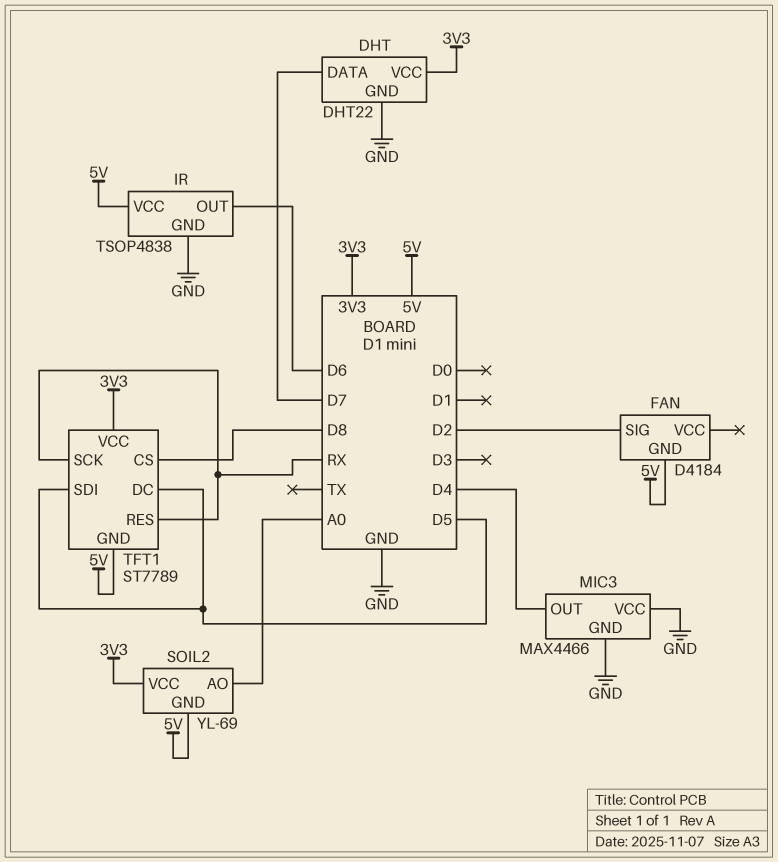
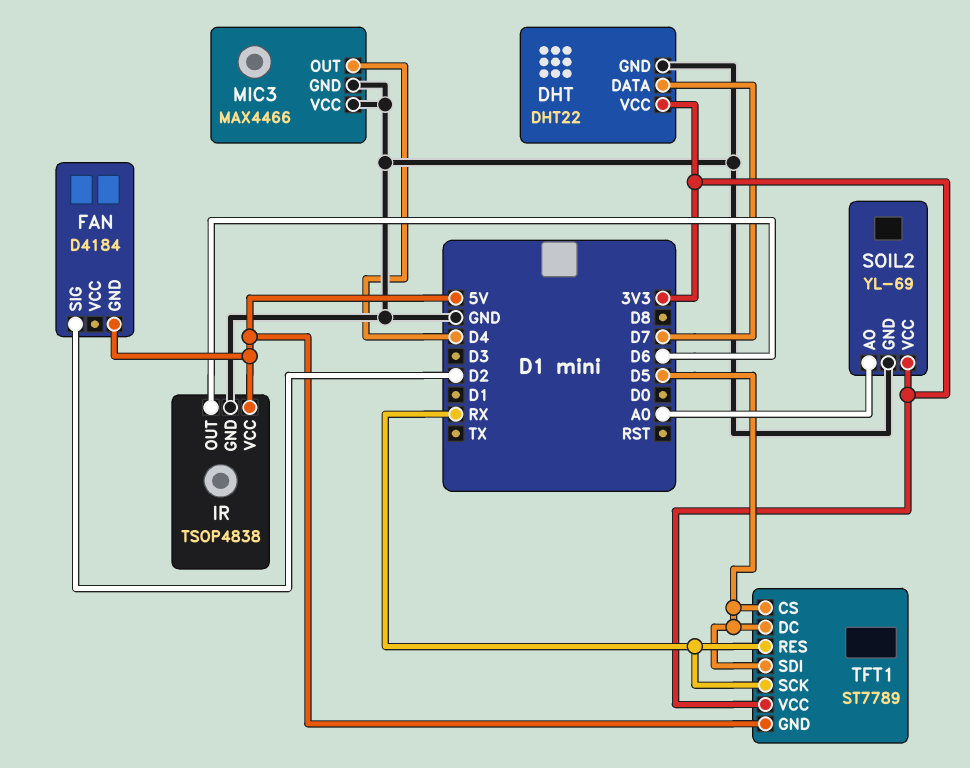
SOIL2 pin GND: 5V -> GND
TFT1 pin CS: D8 -> D5

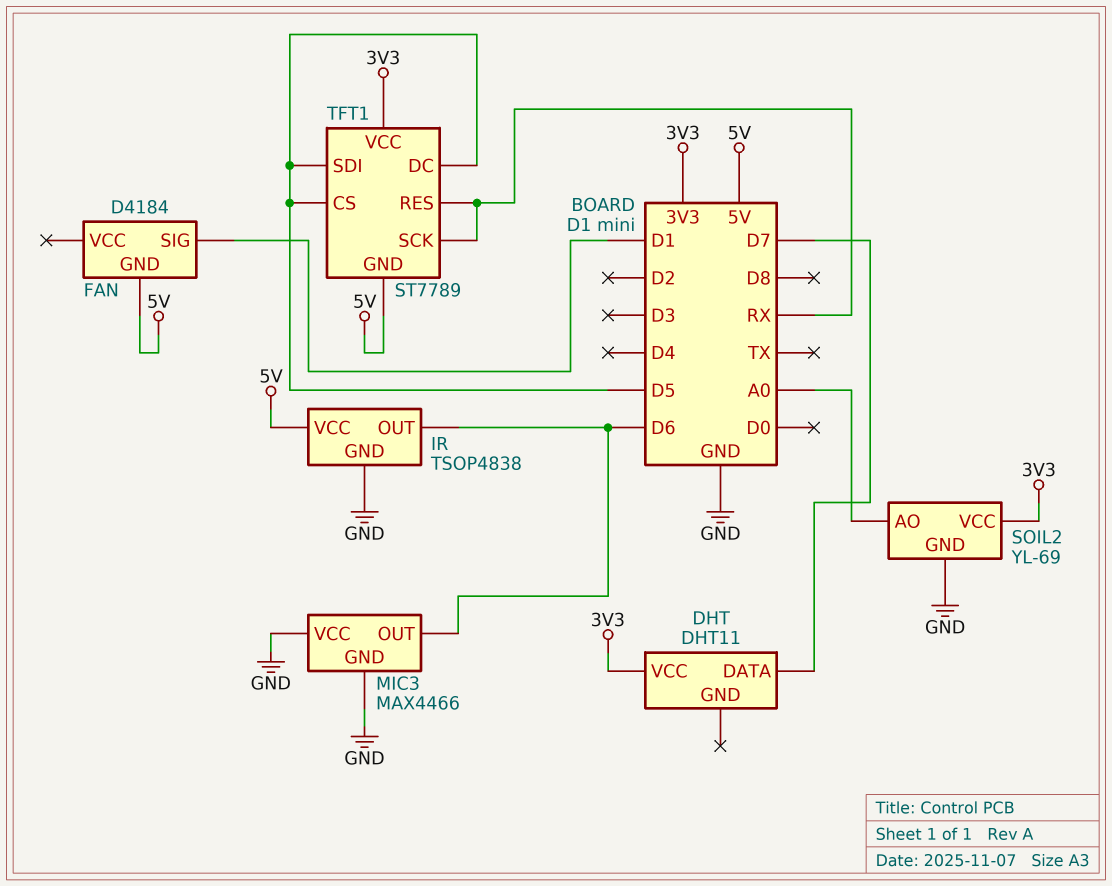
DHT: DHT22 -> DHT11
DHT pin GND: GND -> none
FAN pin SIG: D2 -> D1
MIC3 pin OUT: D4 -> D6

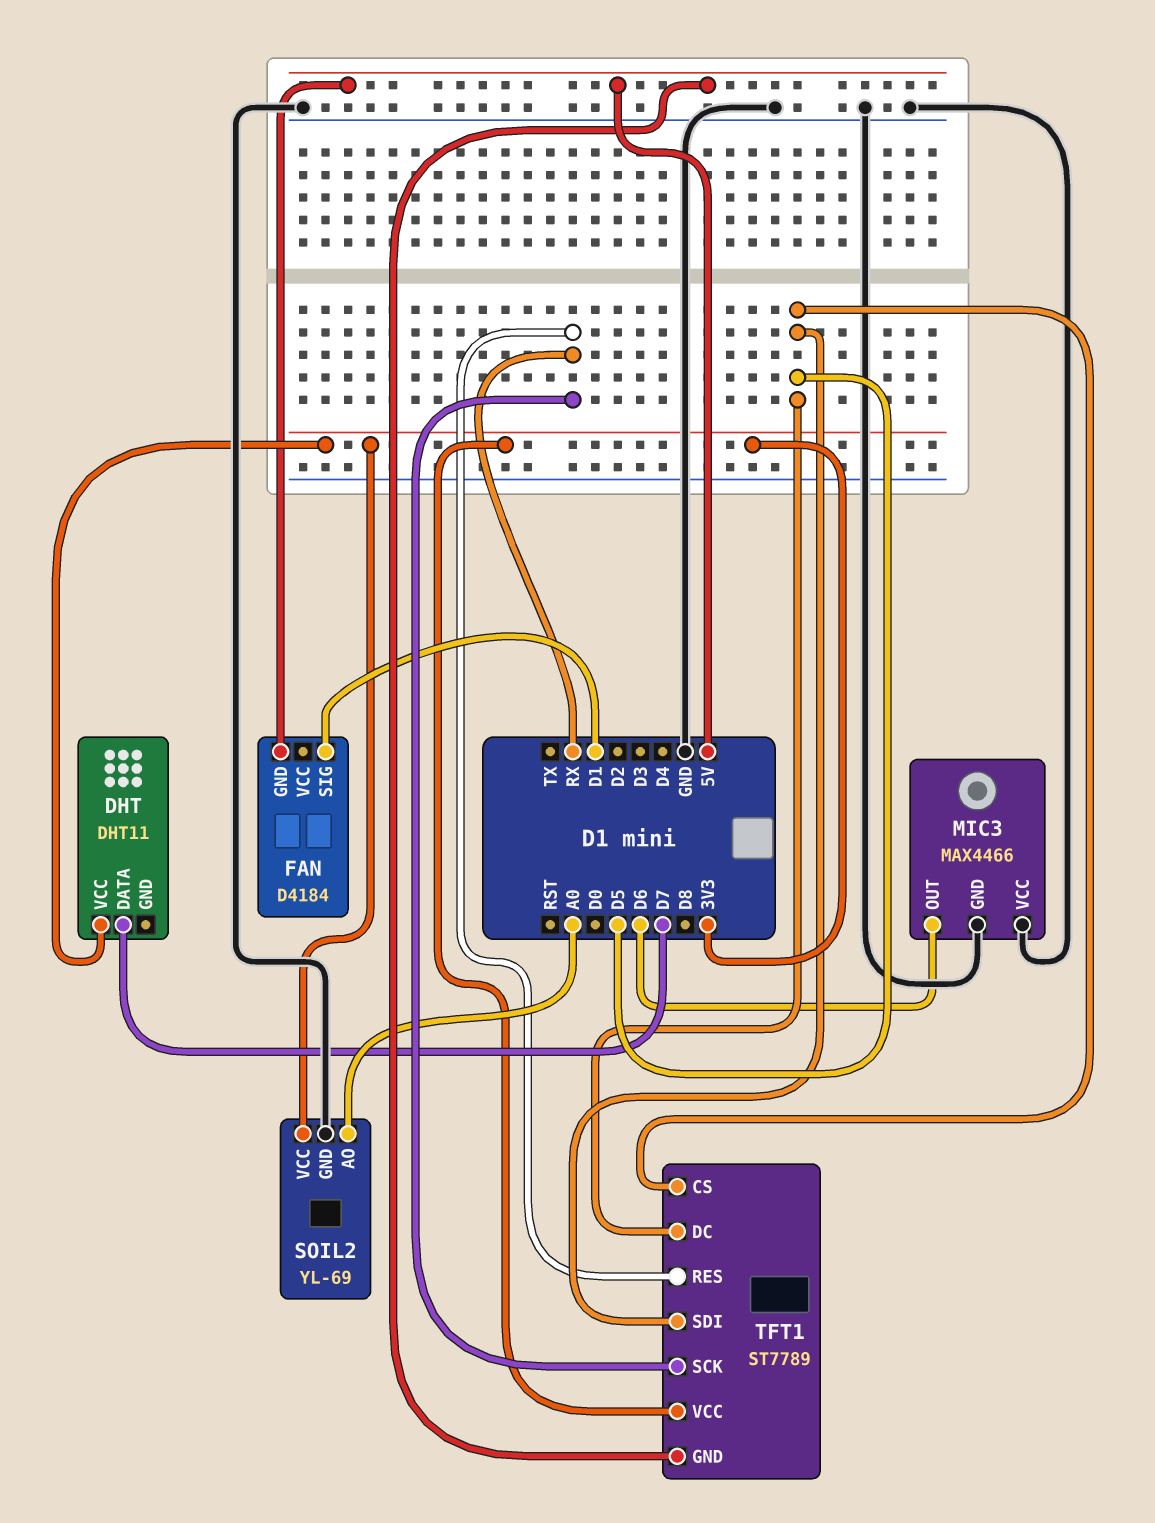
IR: TSOP4838 -> none
IR pin GND: GND -> none
IR pin OUT: D6 -> none
IR pin VCC: 5V -> none

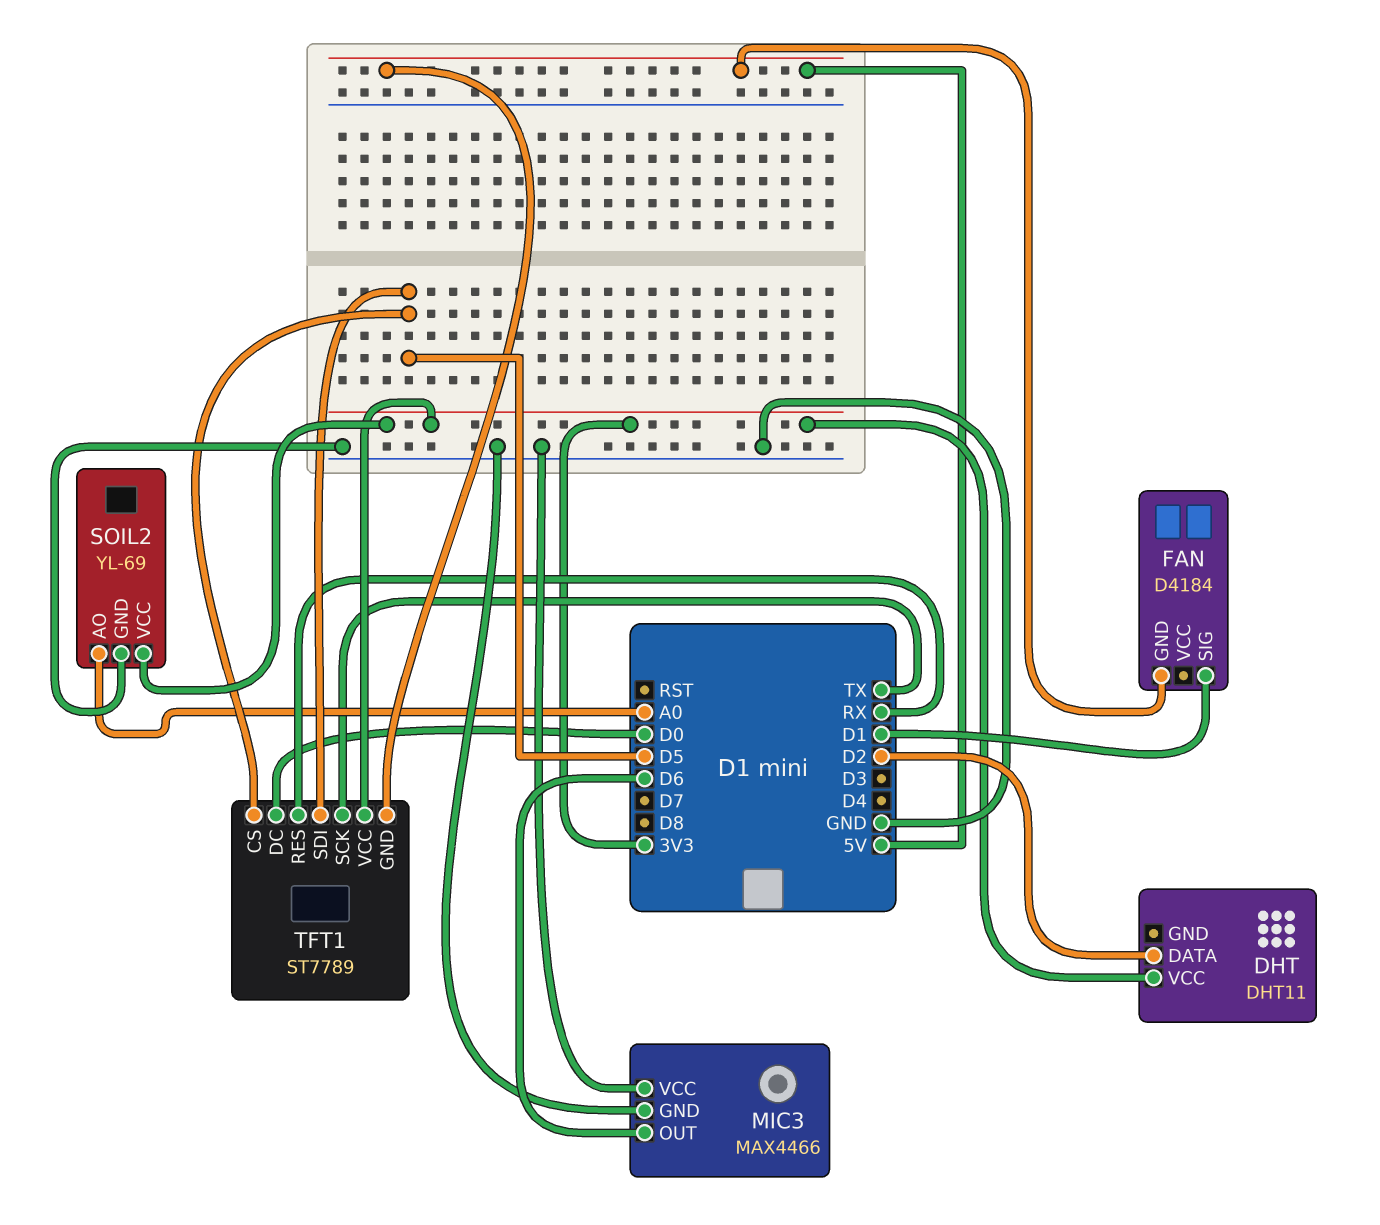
DHT pin DATA: D7 -> D2
TFT1 pin DC: D5 -> D0
TFT1 pin SCK: RX -> TX

